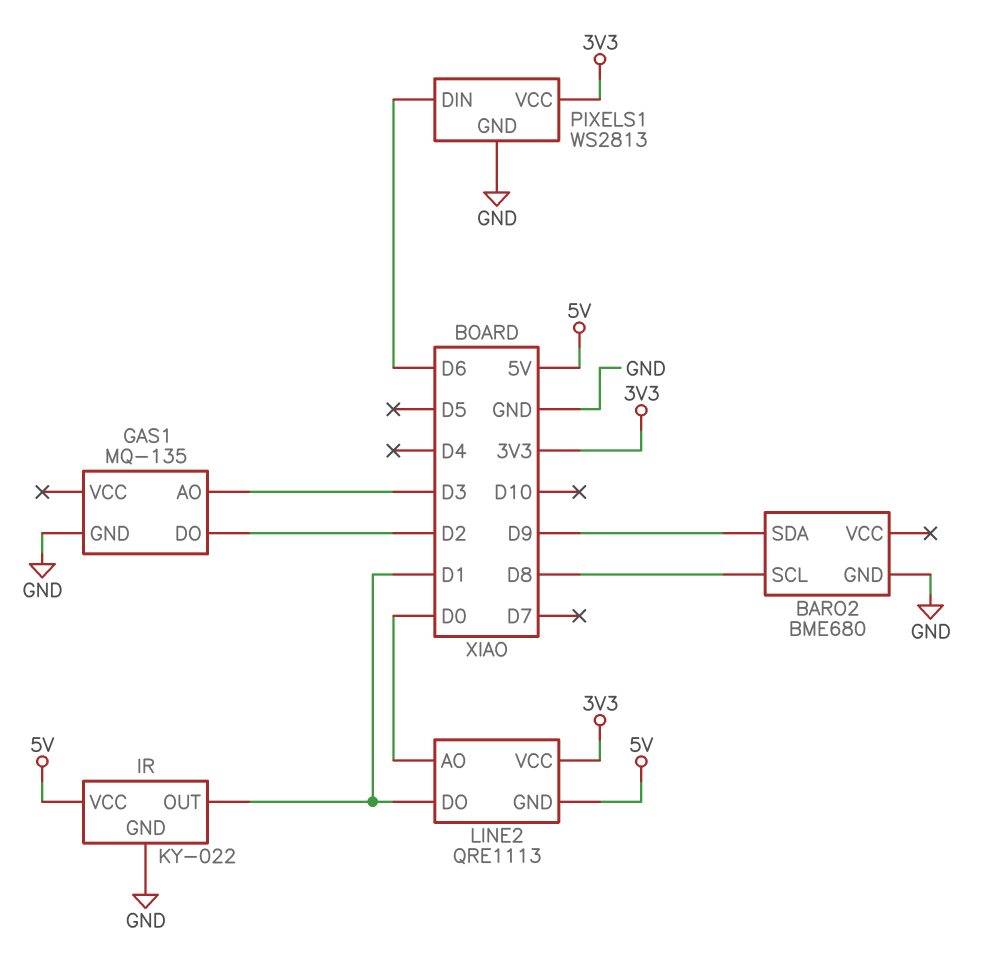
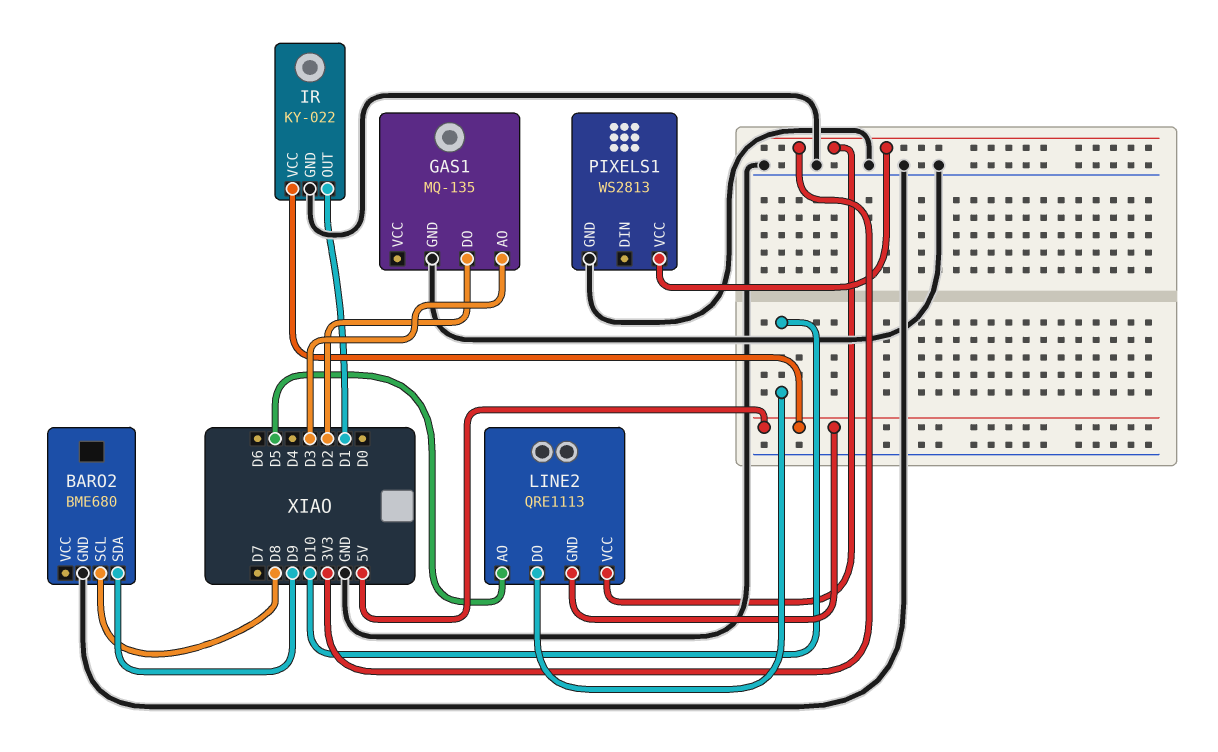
LINE2 pin AO: D0 -> D5
LINE2 pin DO: D1 -> D10
PIXELS1 pin DIN: D6 -> none

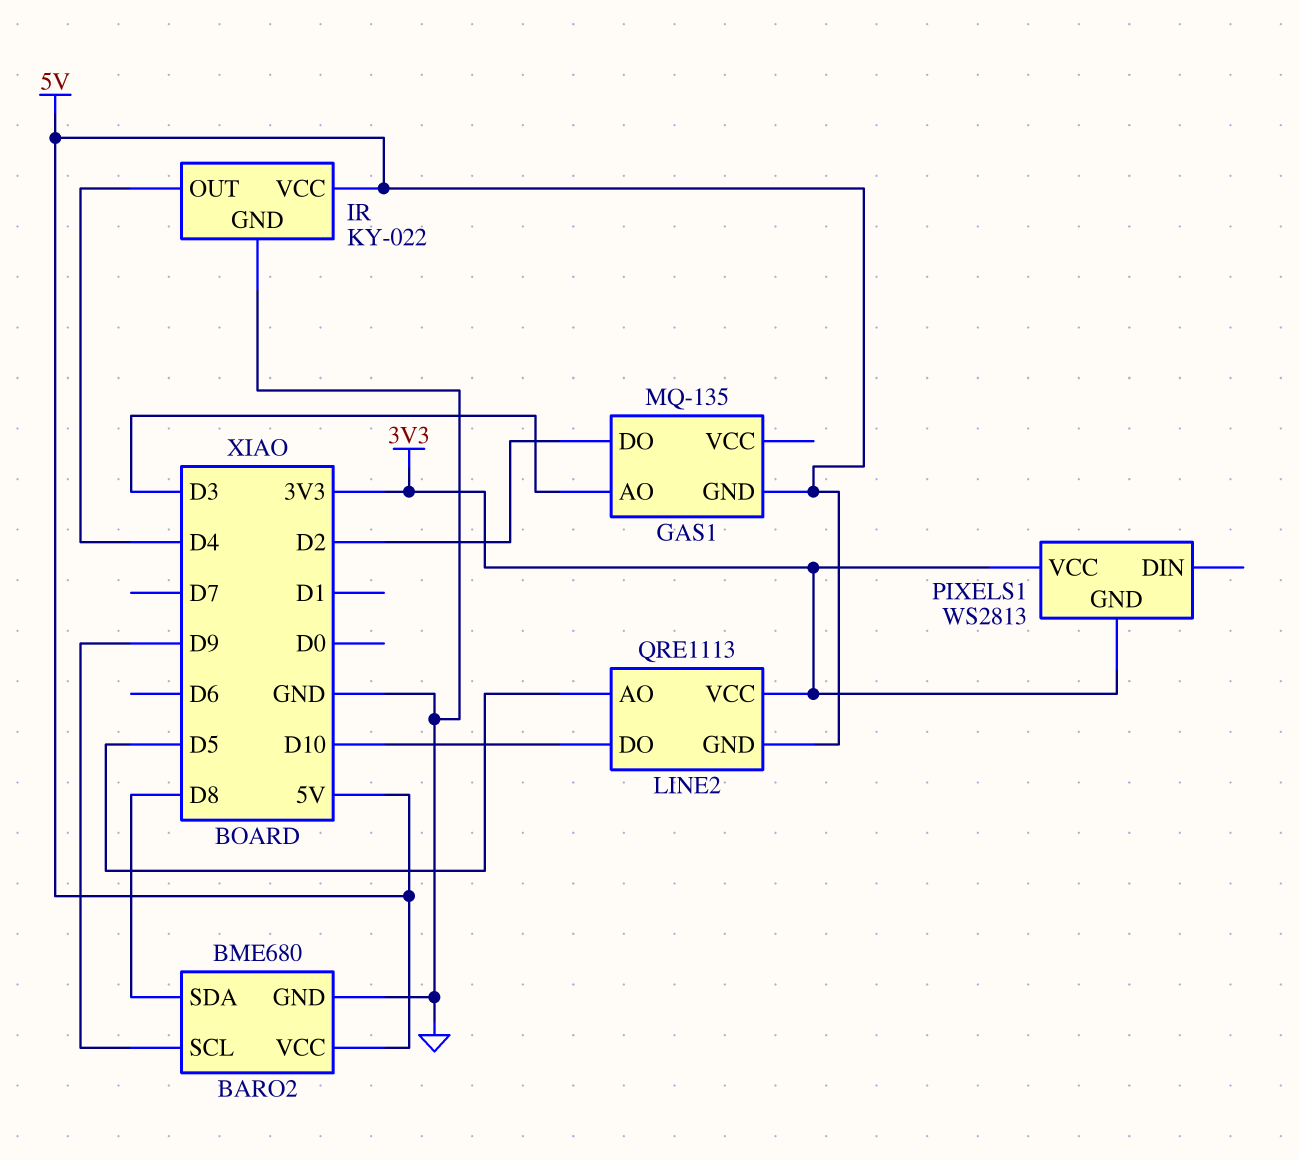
BARO2 pin SCL: D8 -> D9
BARO2 pin SDA: D9 -> D8
BARO2 pin VCC: none -> 5V
GAS1 pin GND: GND -> 5V
IR pin OUT: D1 -> D4
PIXELS1 pin GND: GND -> 3V3

